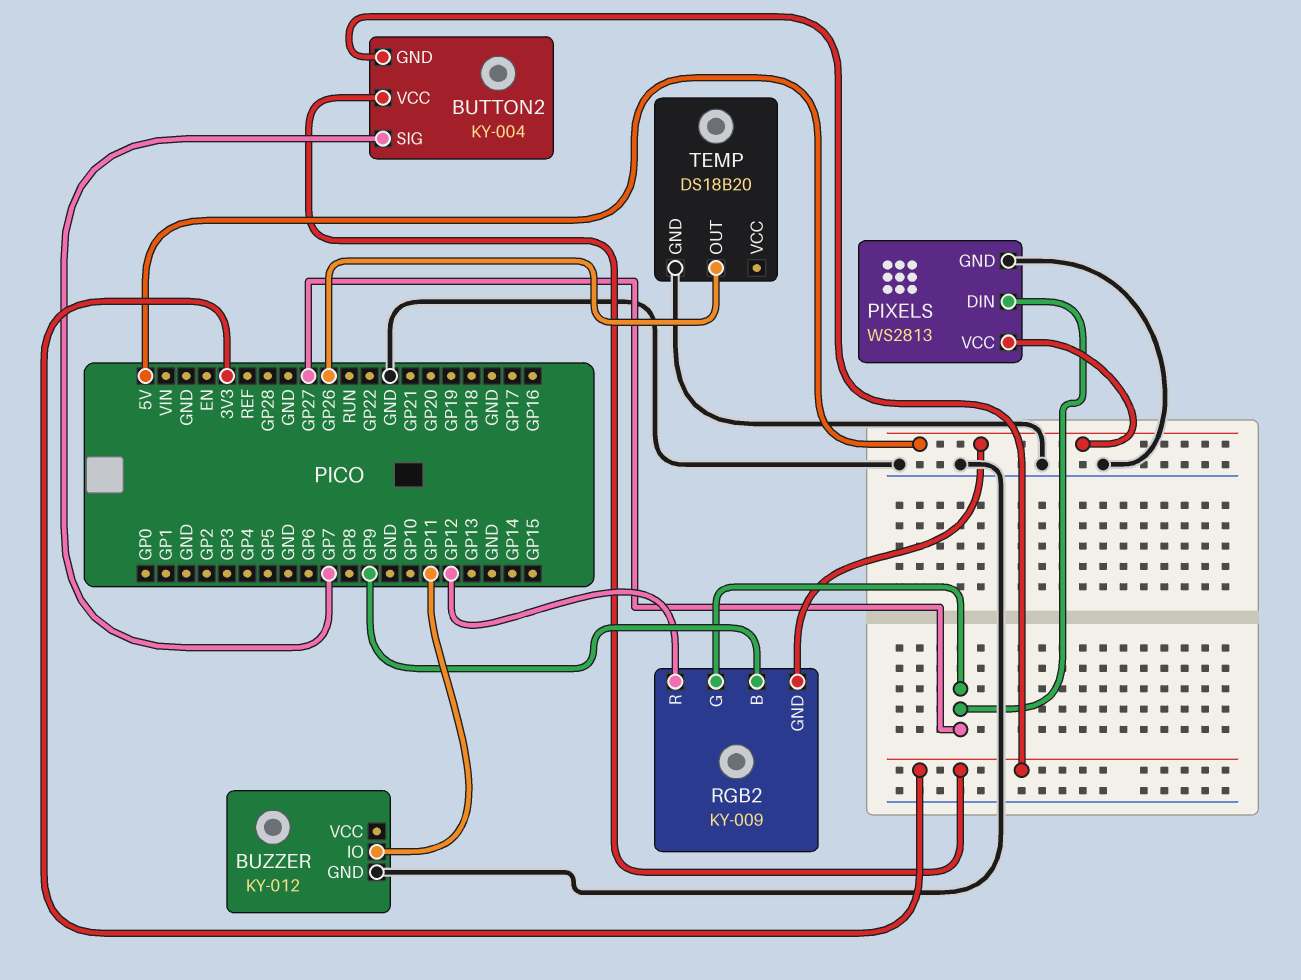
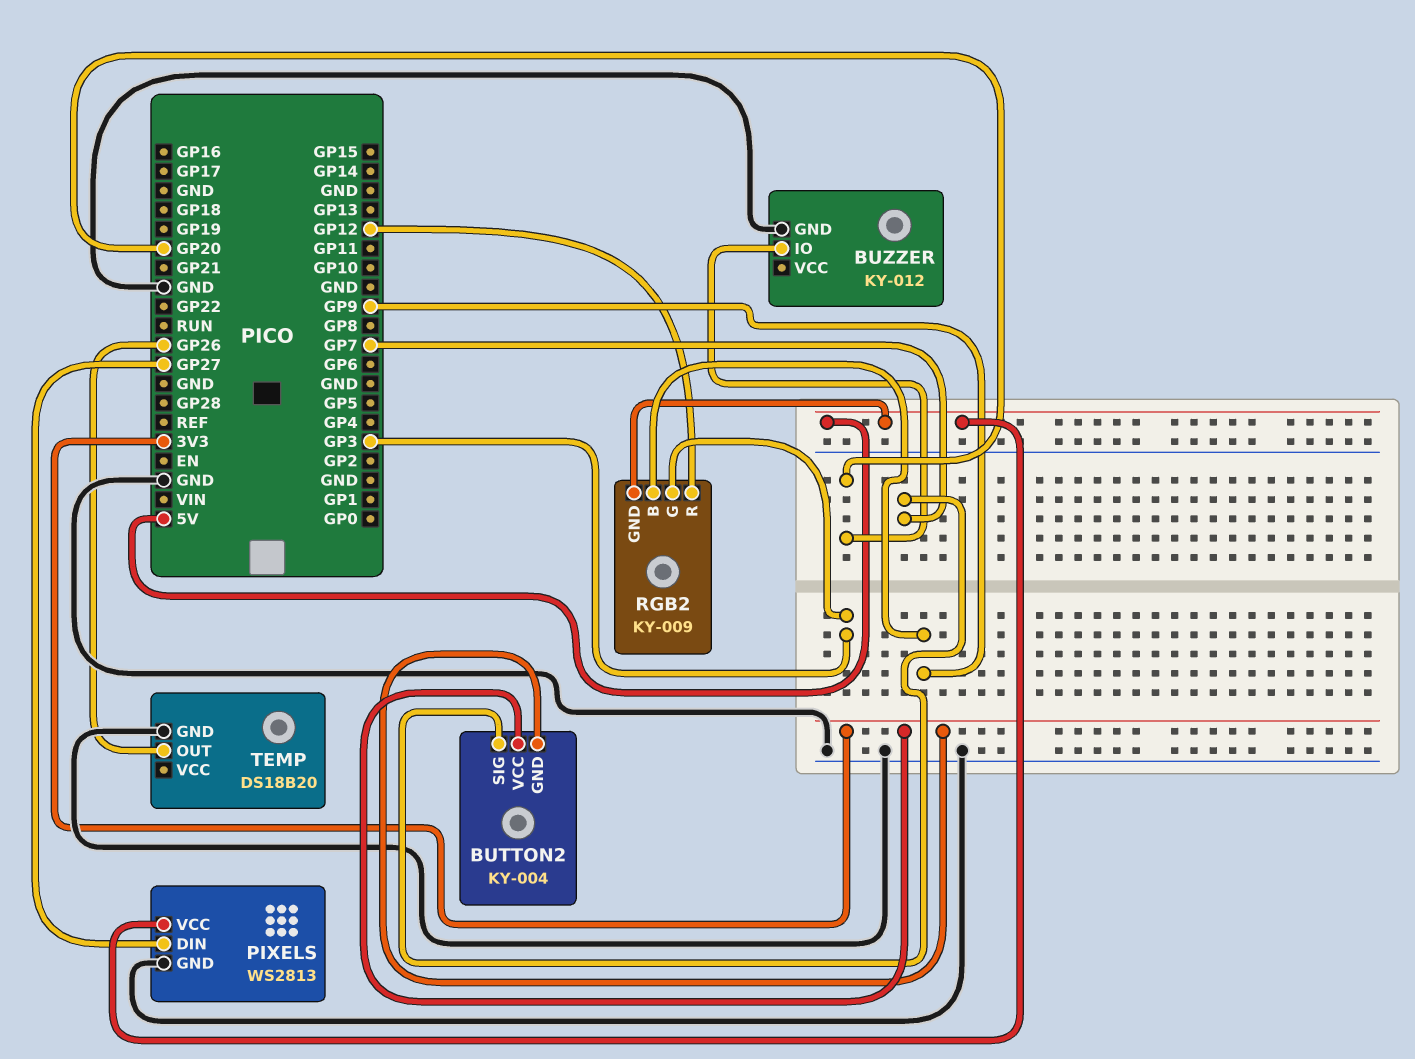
BUZZER pin IO: GP11 -> GP20
RGB2 pin G: GP27 -> GP3

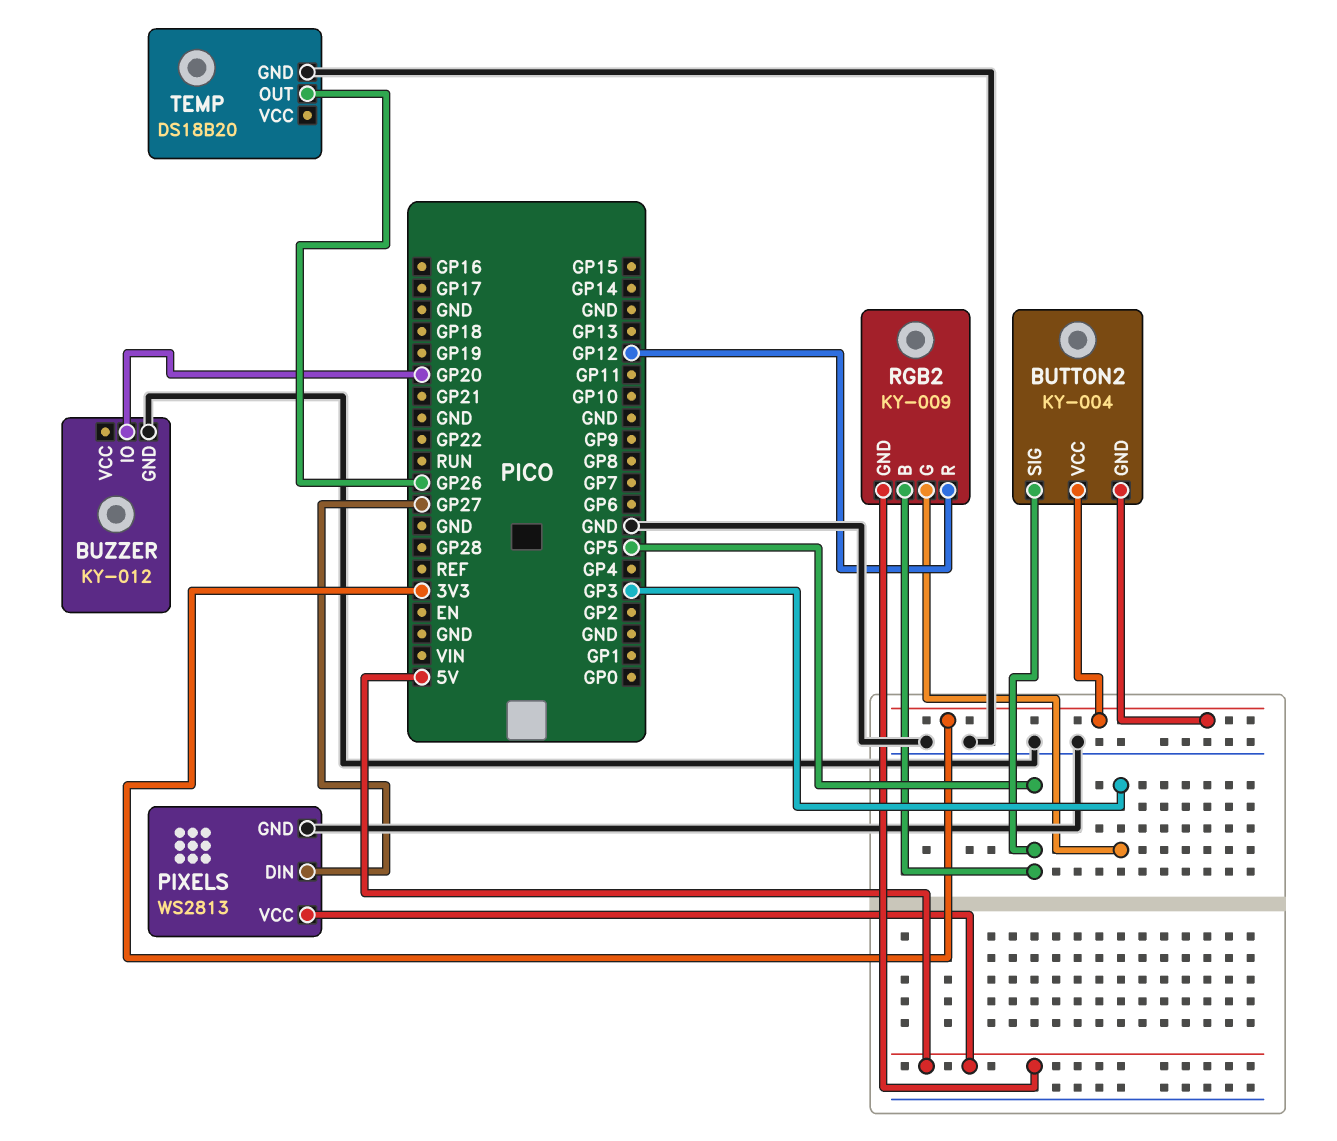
BUTTON2 pin SIG: GP7 -> GP5
RGB2 pin B: GP9 -> GP5

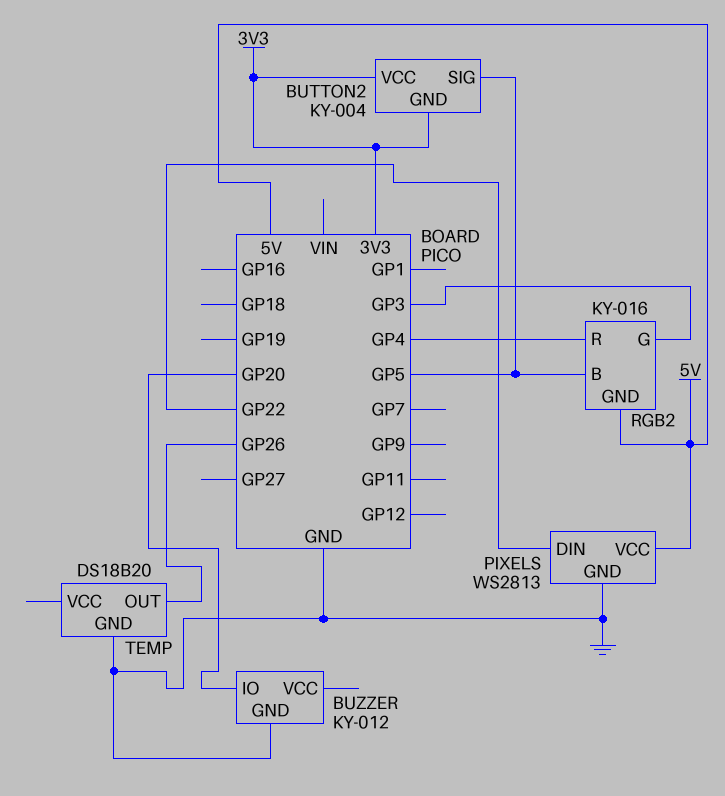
PIXELS pin DIN: GP27 -> GP22
RGB2: KY-009 -> KY-016
RGB2 pin R: GP12 -> GP4

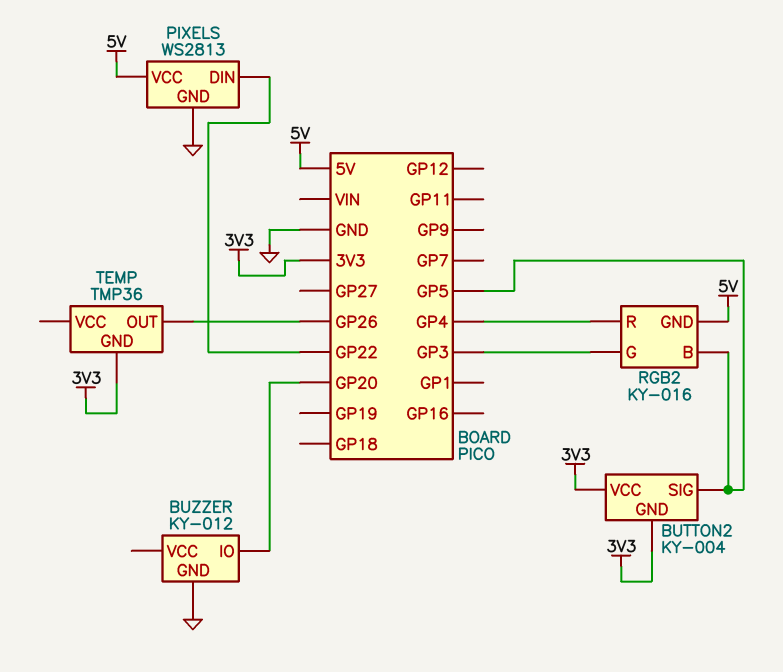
TEMP: DS18B20 -> TMP36
TEMP pin GND: GND -> 3V3

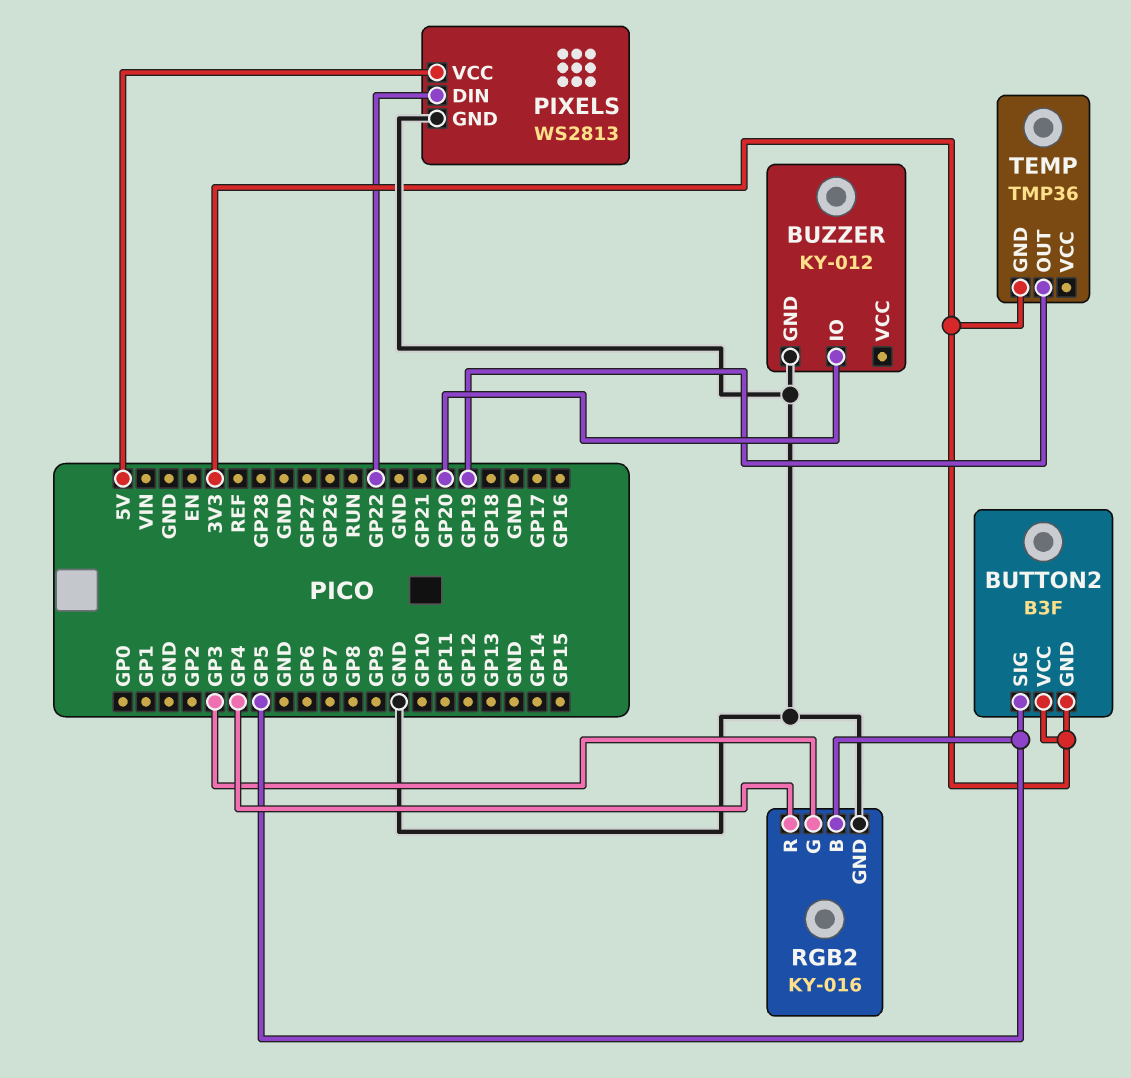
BUTTON2: KY-004 -> B3F
RGB2 pin GND: 5V -> GND
TEMP pin OUT: GP26 -> GP19

